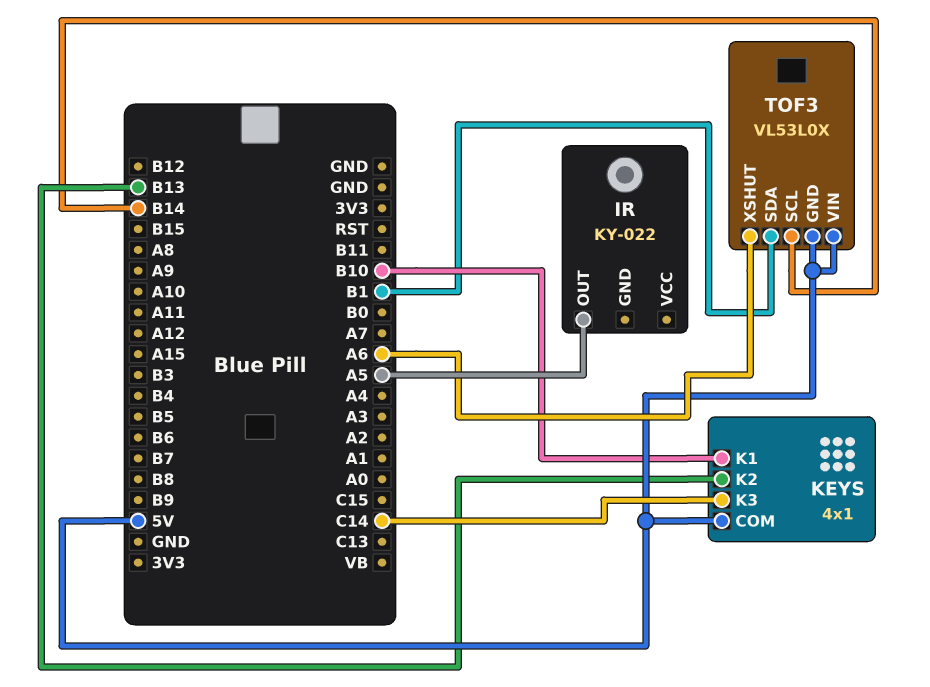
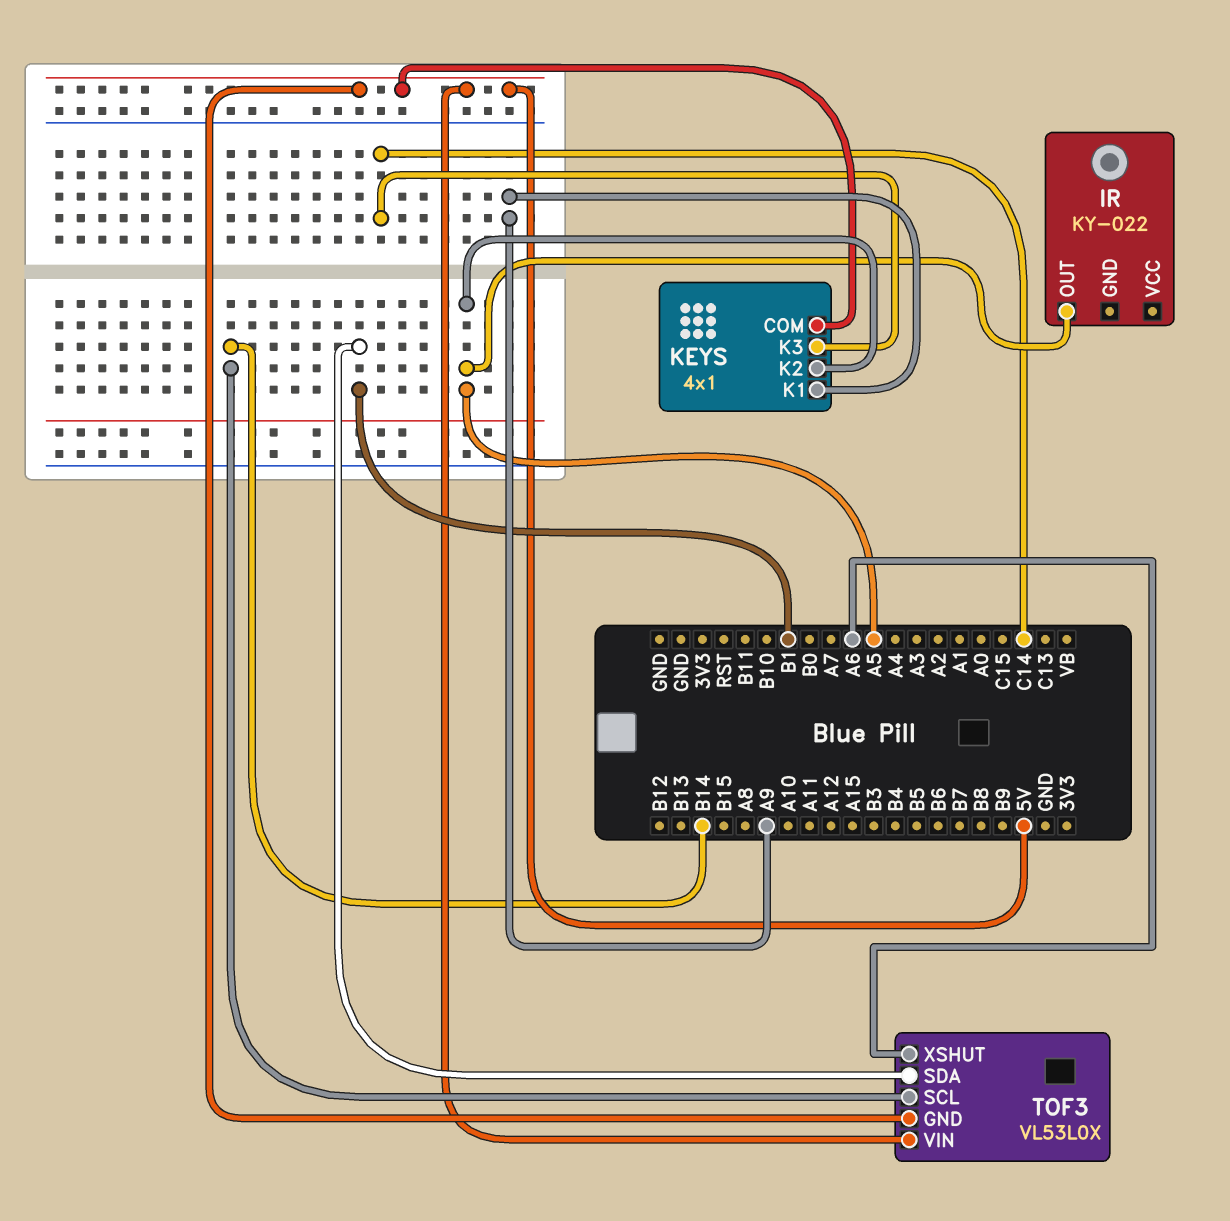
KEYS pin K1: B10 -> A9
KEYS pin K2: B13 -> A5

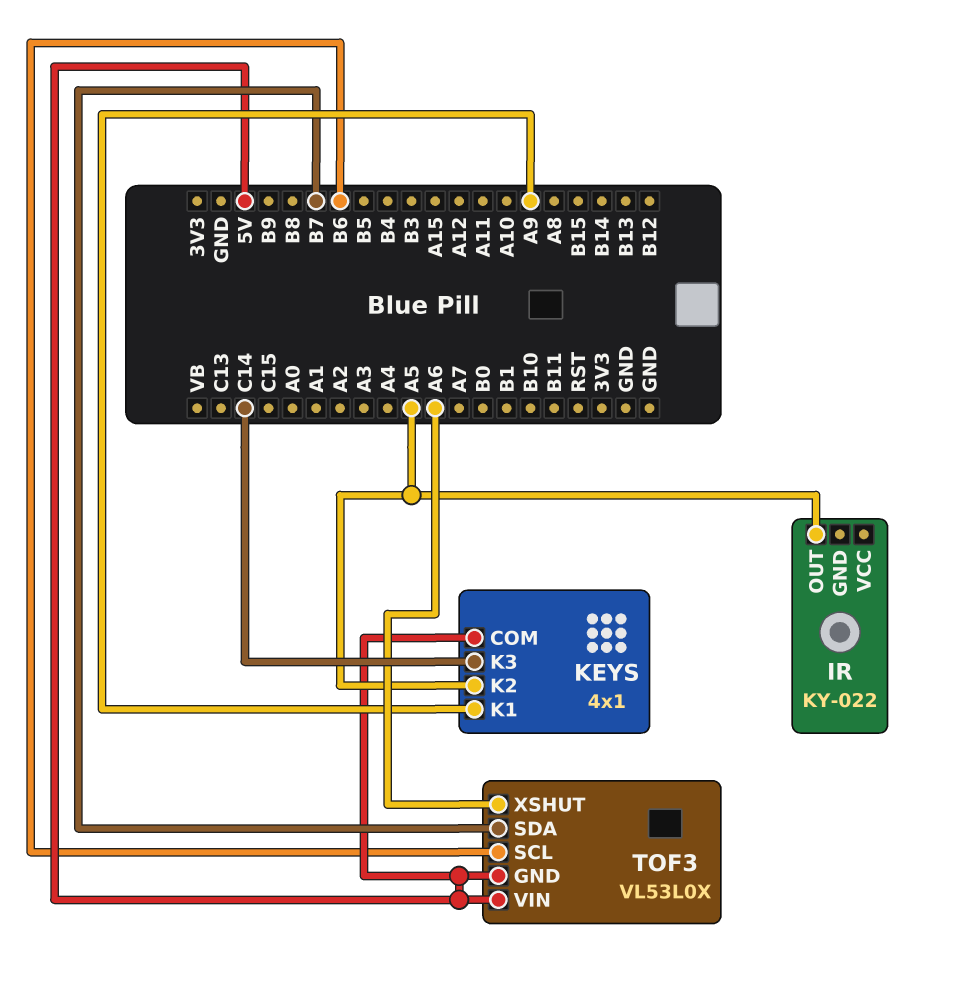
TOF3 pin SCL: B14 -> B6
TOF3 pin SDA: B1 -> B7

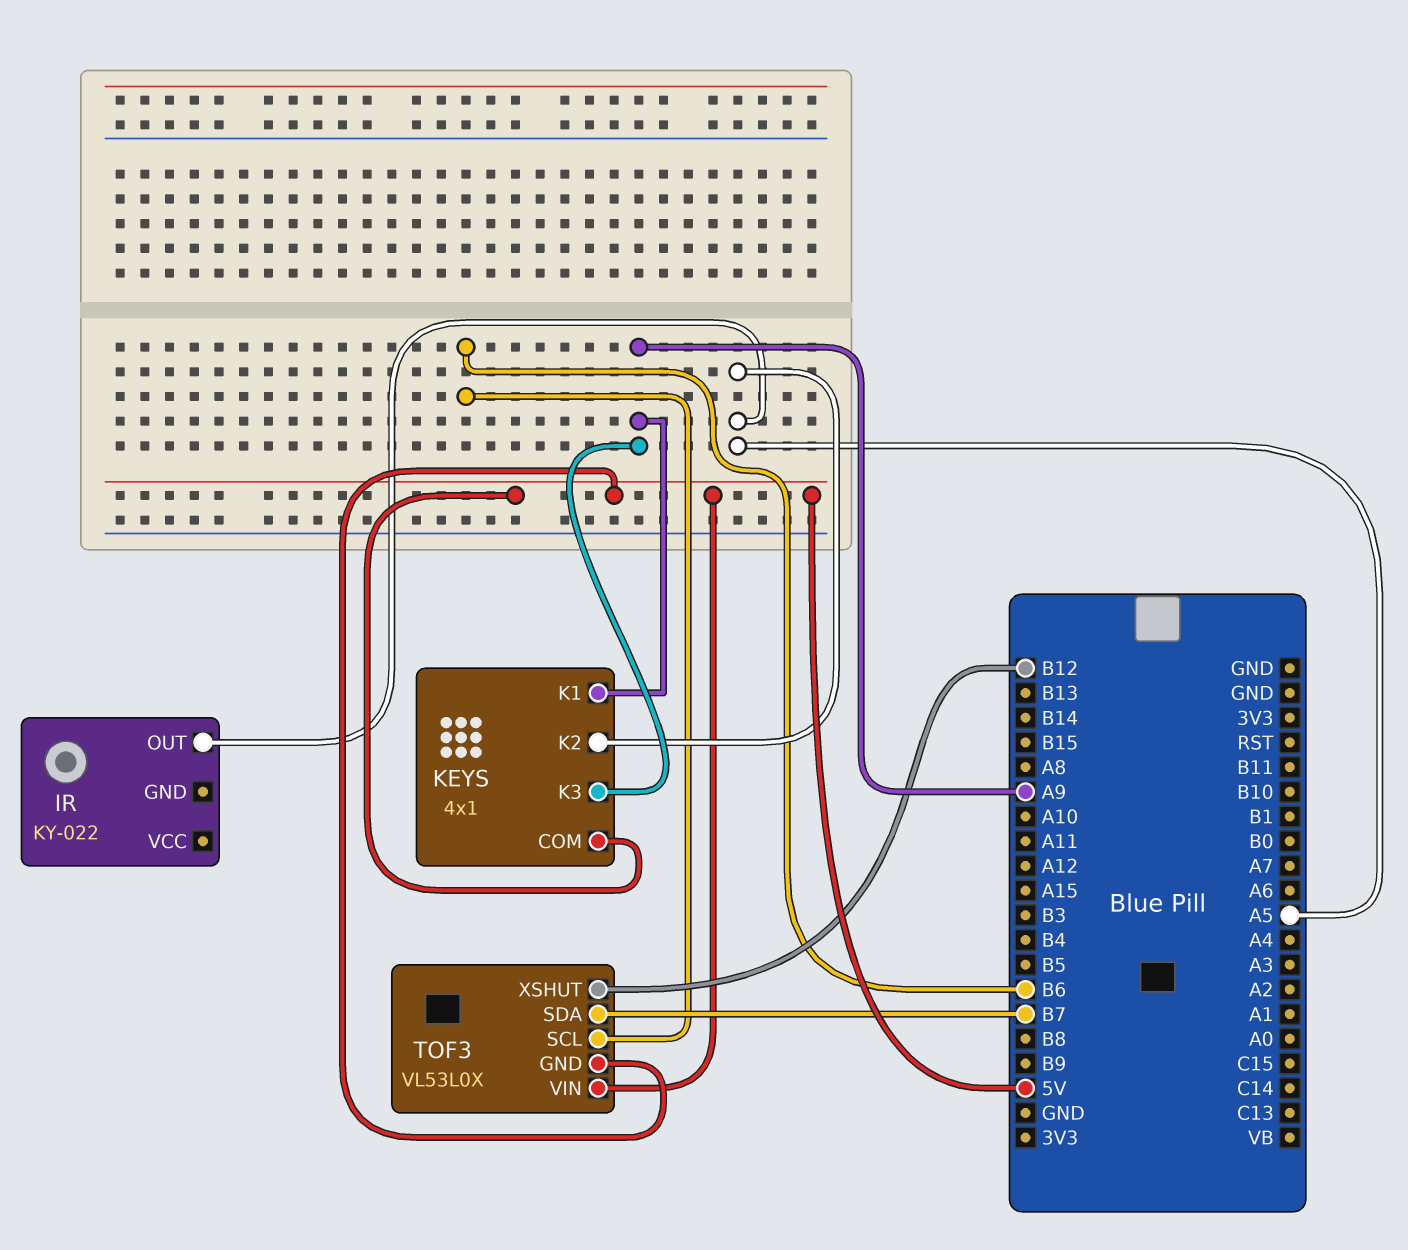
KEYS pin K3: C14 -> A9
TOF3 pin XSHUT: A6 -> B12

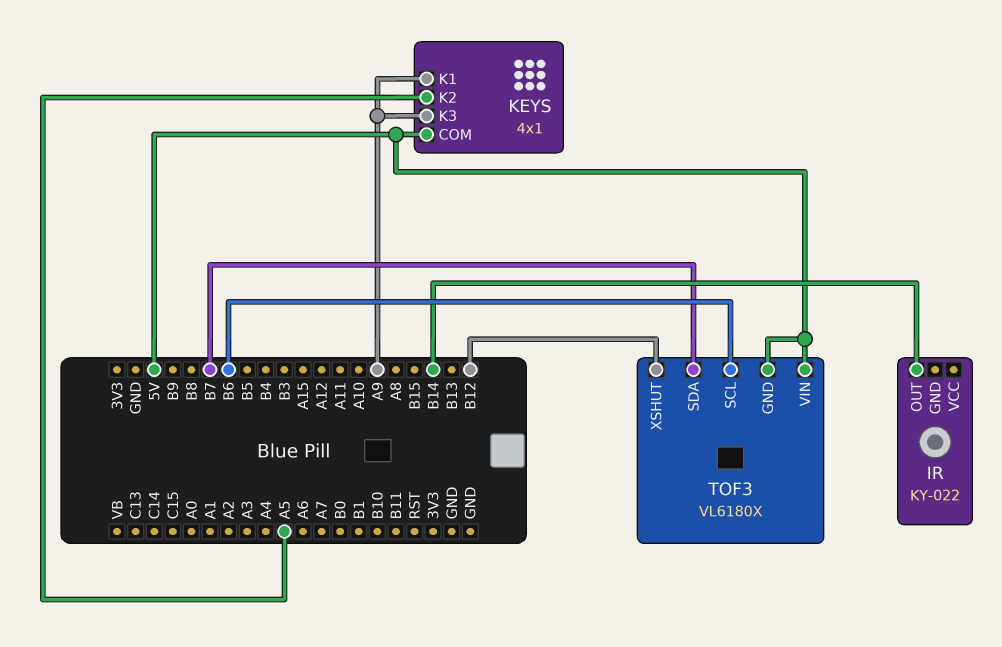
IR pin OUT: A5 -> B14
TOF3: VL53L0X -> VL6180X

